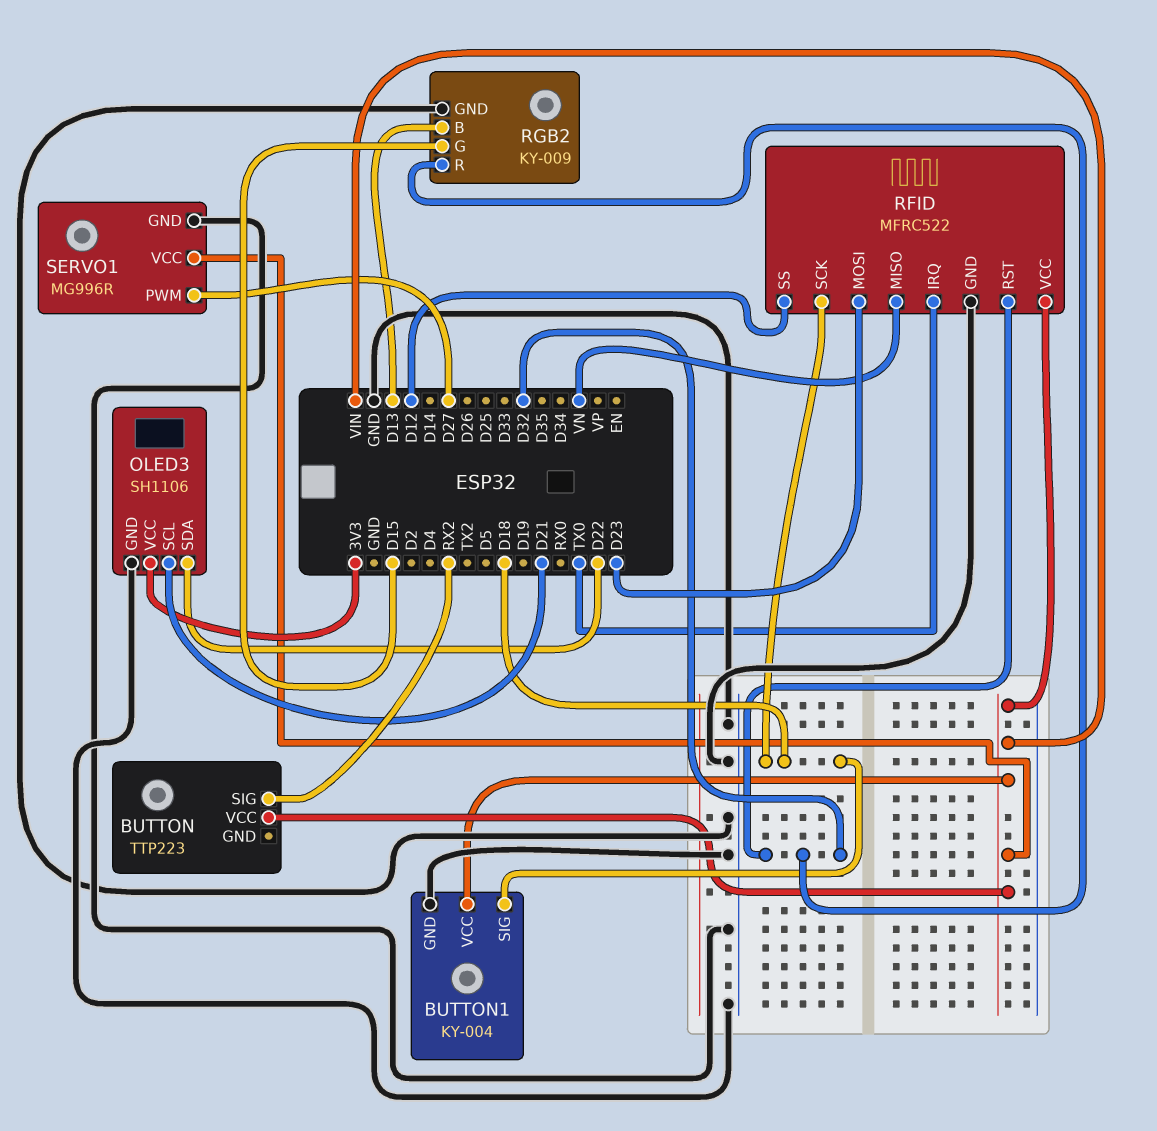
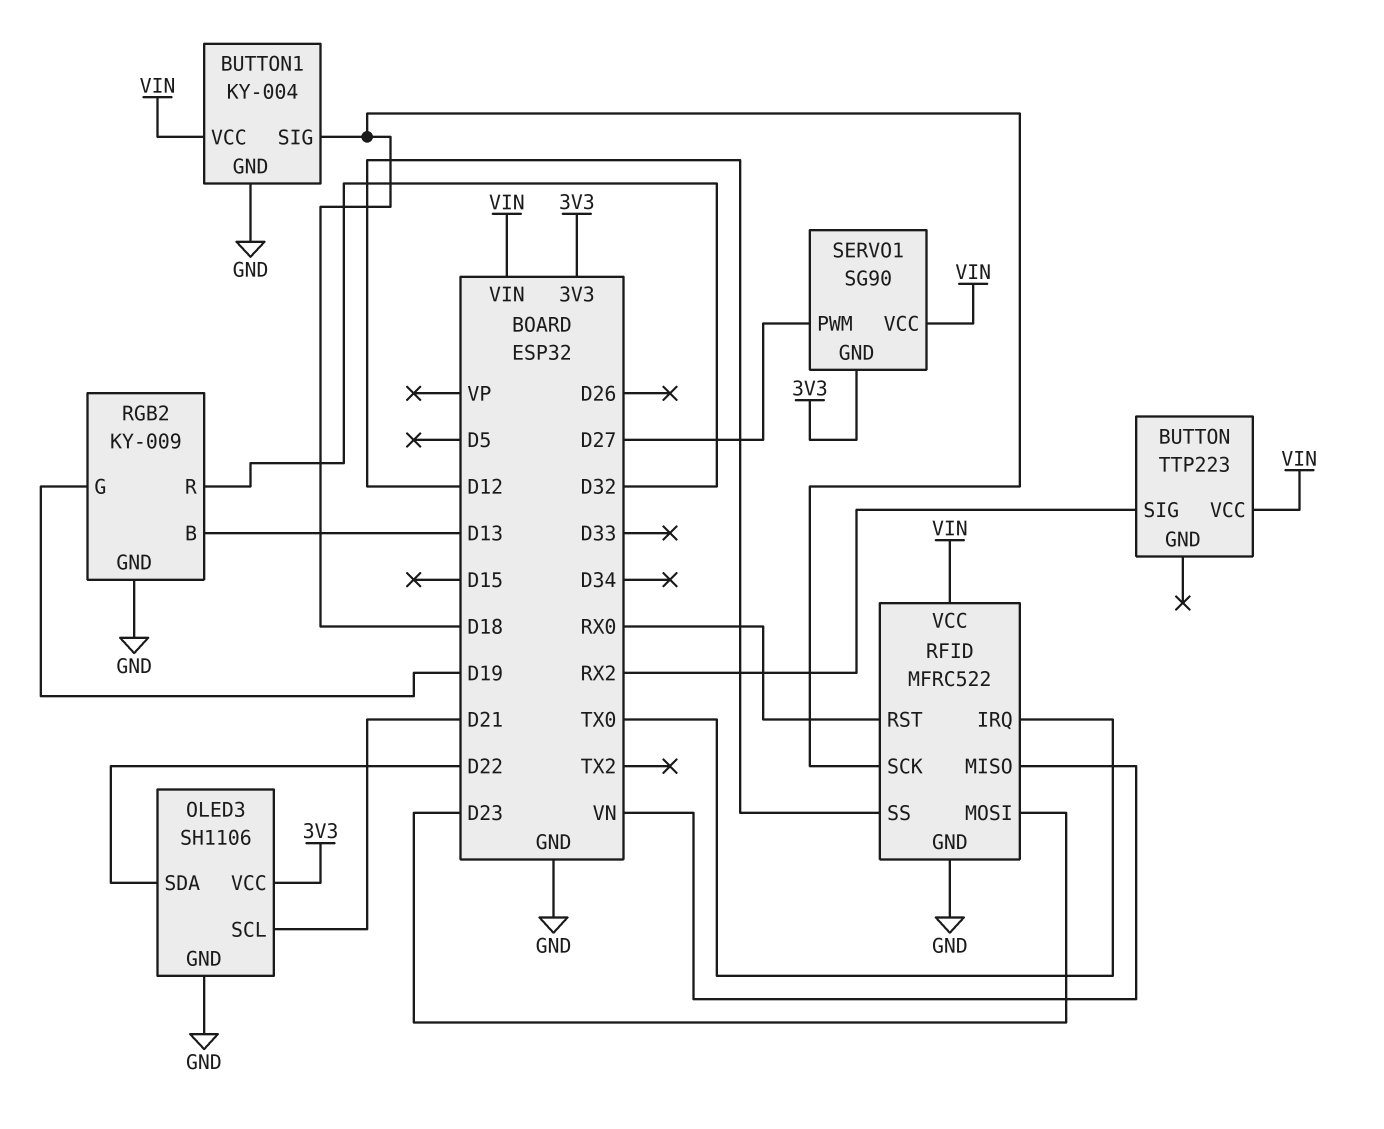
RFID pin RST: D32 -> RX0
RGB2 pin G: D15 -> D19
SERVO1: MG996R -> SG90
SERVO1 pin GND: GND -> 3V3

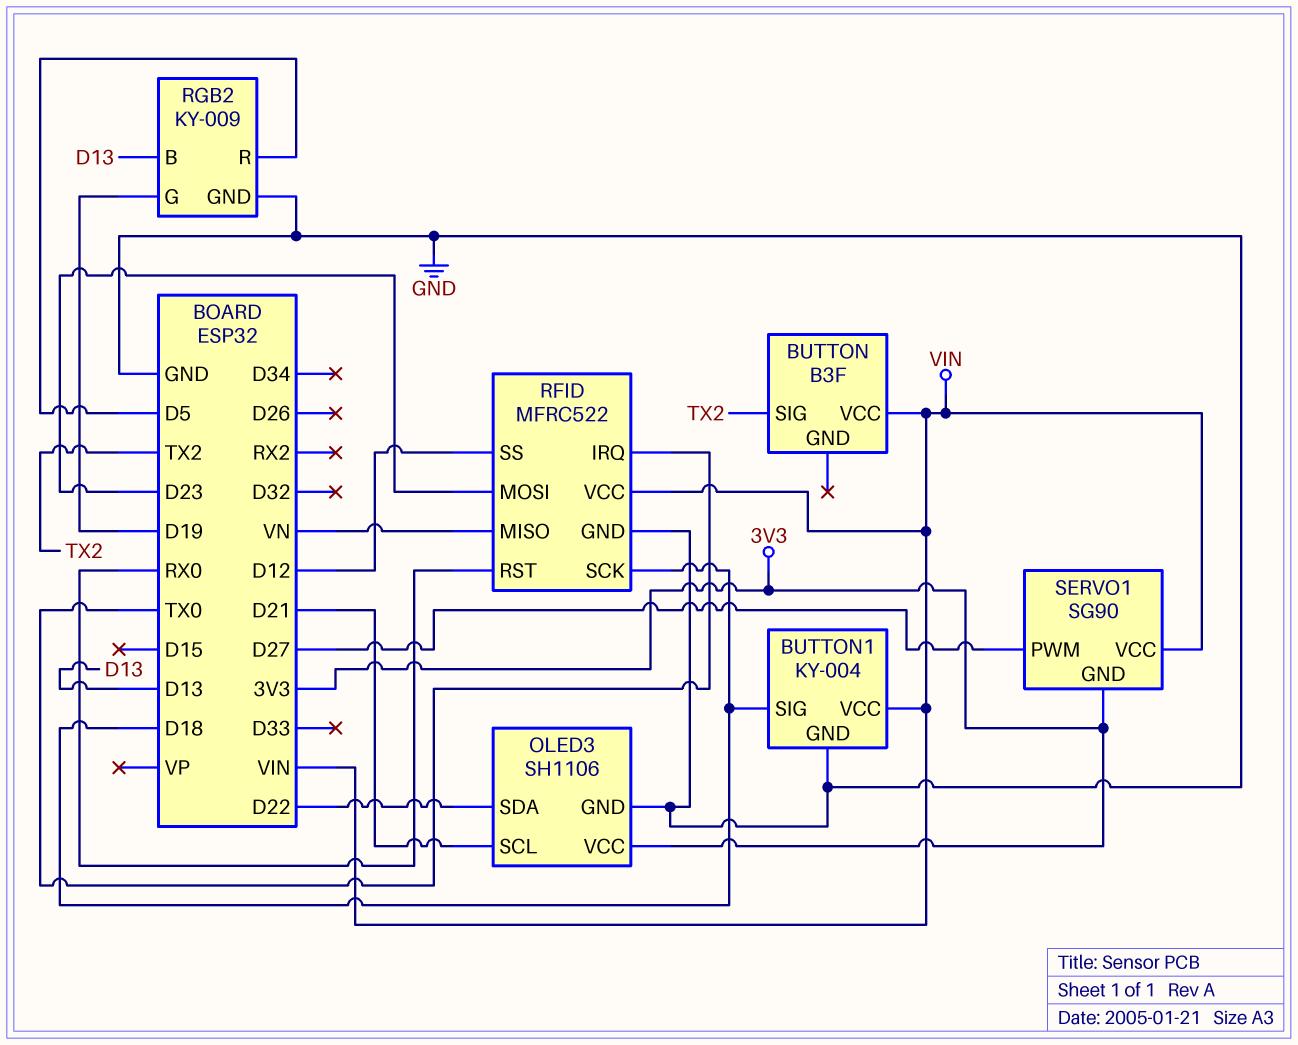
BUTTON: TTP223 -> B3F
BUTTON pin SIG: RX2 -> TX2
RGB2 pin R: D32 -> D5

